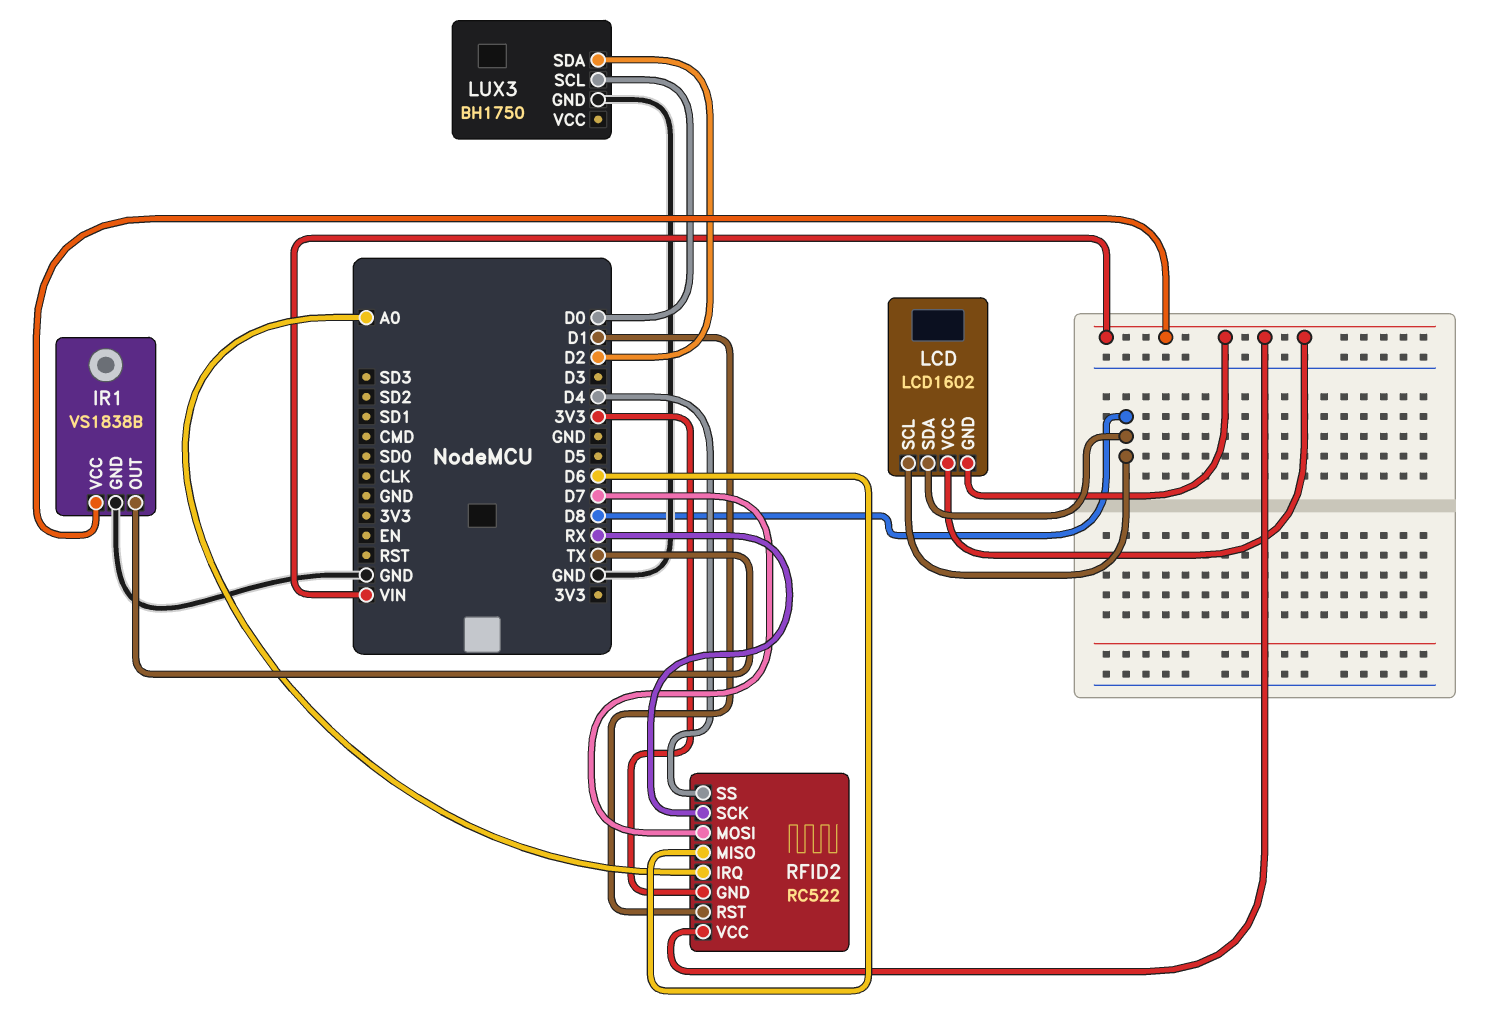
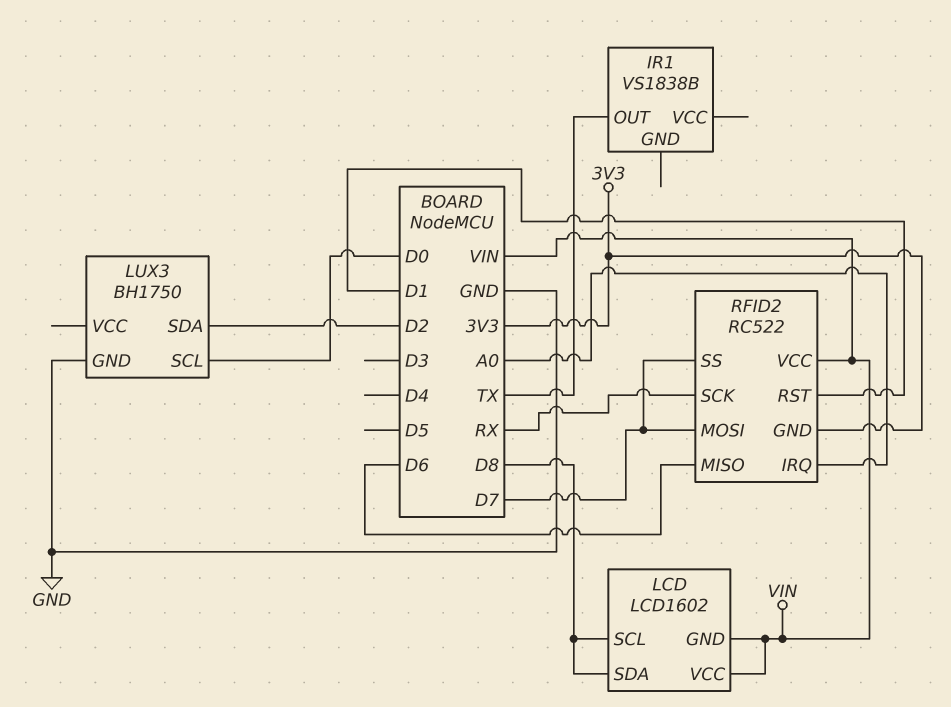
IR1 pin GND: GND -> none
IR1 pin VCC: VIN -> none
RFID2 pin SS: D4 -> D7

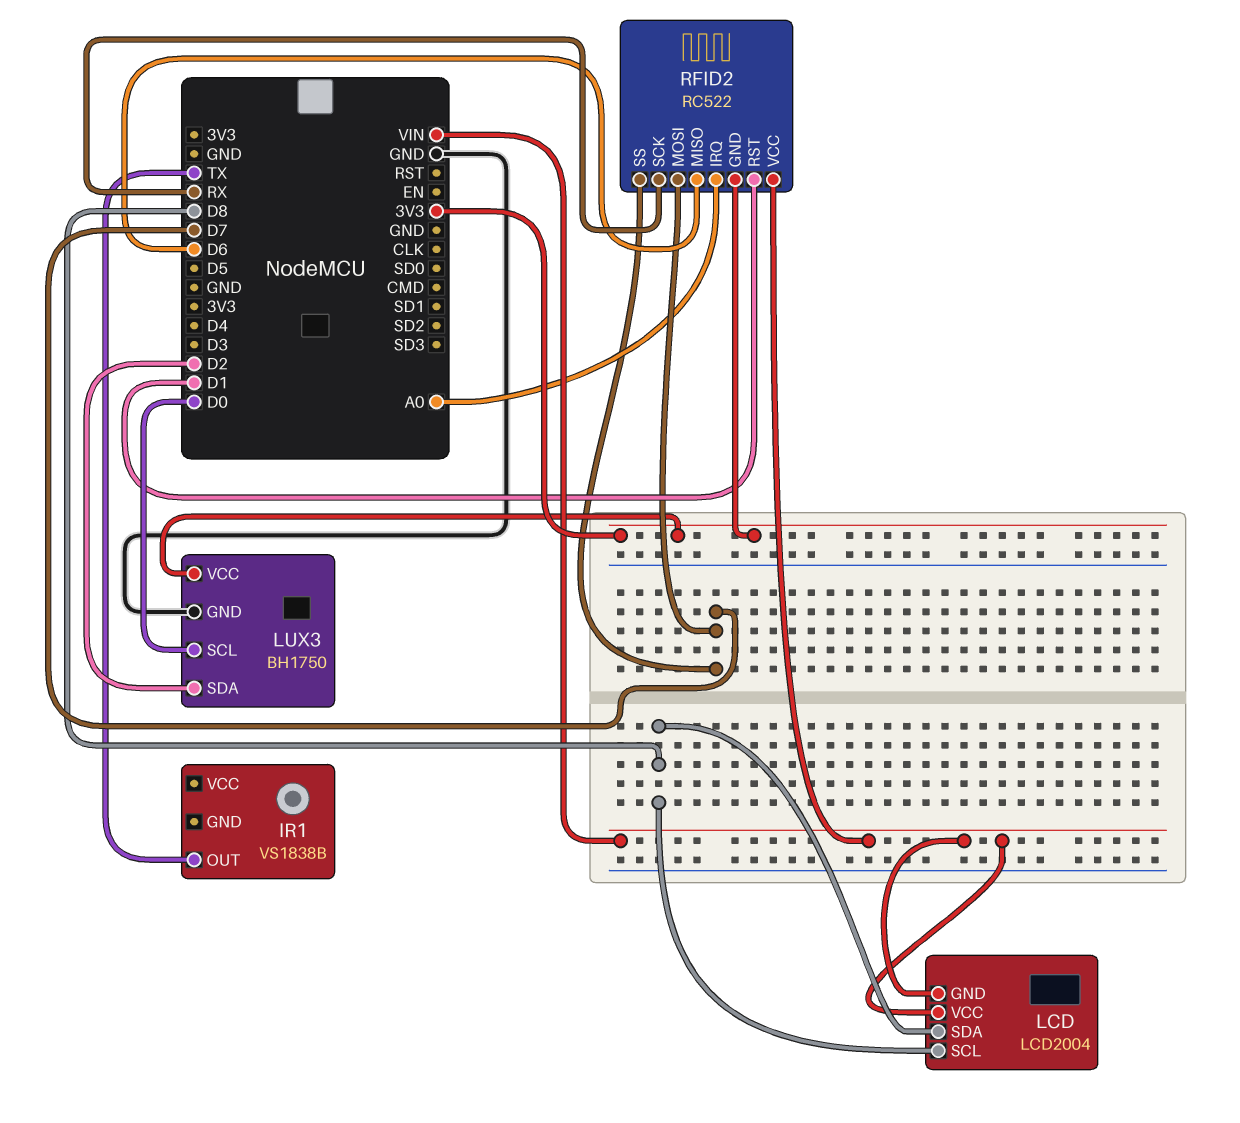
LCD: LCD1602 -> LCD2004
LUX3 pin VCC: none -> 3V3

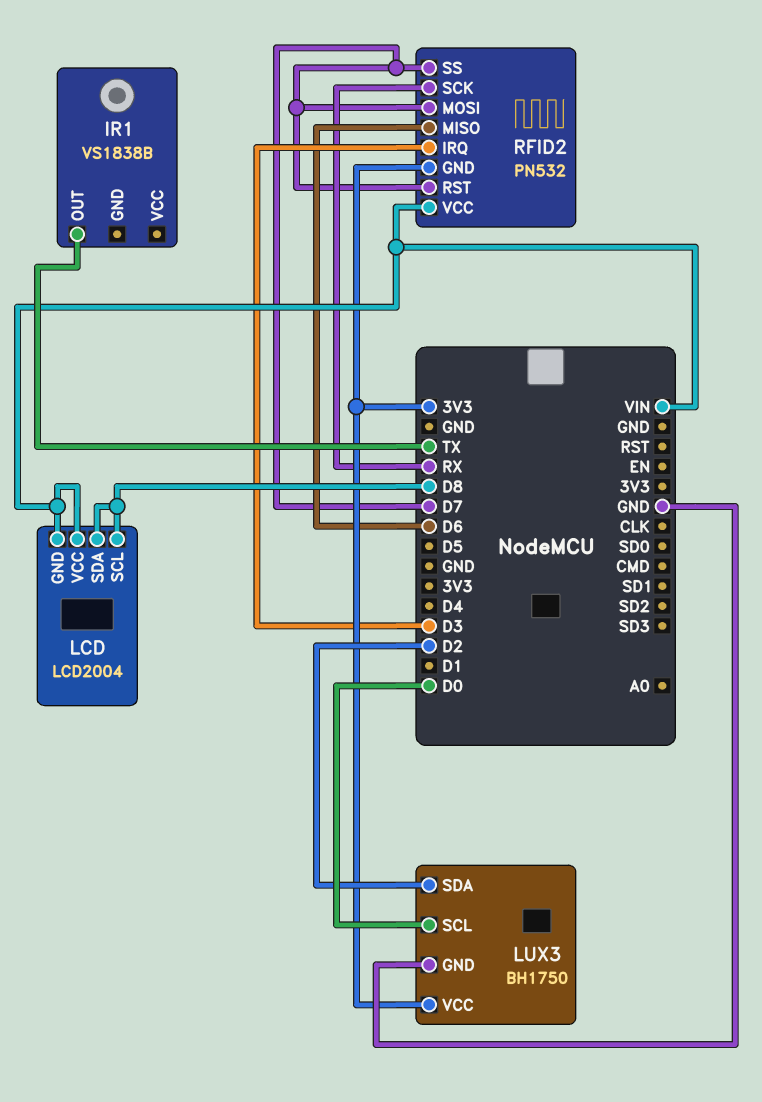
RFID2: RC522 -> PN532
RFID2 pin IRQ: A0 -> D3
RFID2 pin RST: D1 -> D7

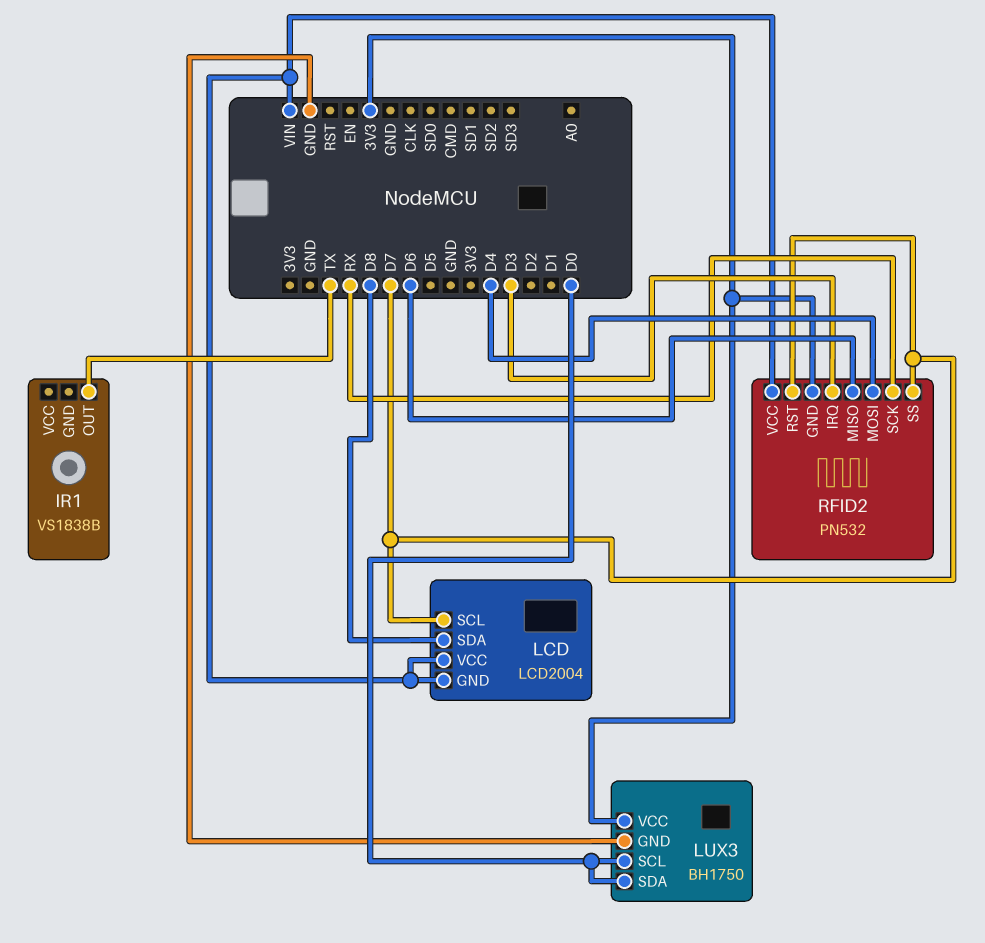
LCD pin SCL: D8 -> D7
LUX3 pin SDA: D2 -> D0
RFID2 pin MOSI: D7 -> D4

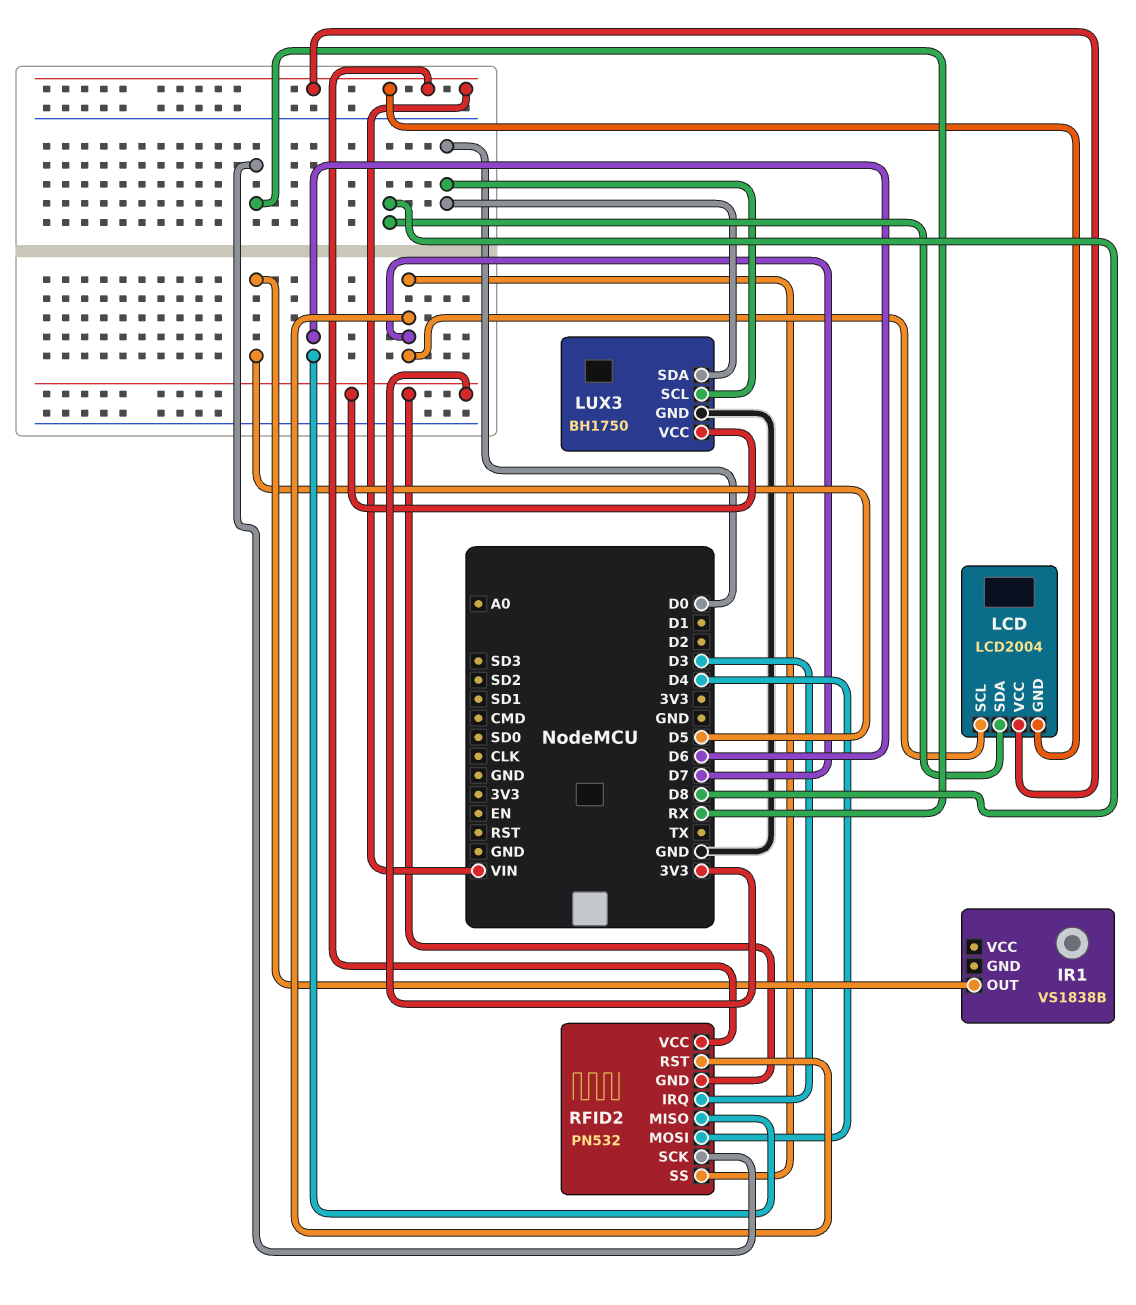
IR1 pin OUT: TX -> D5

